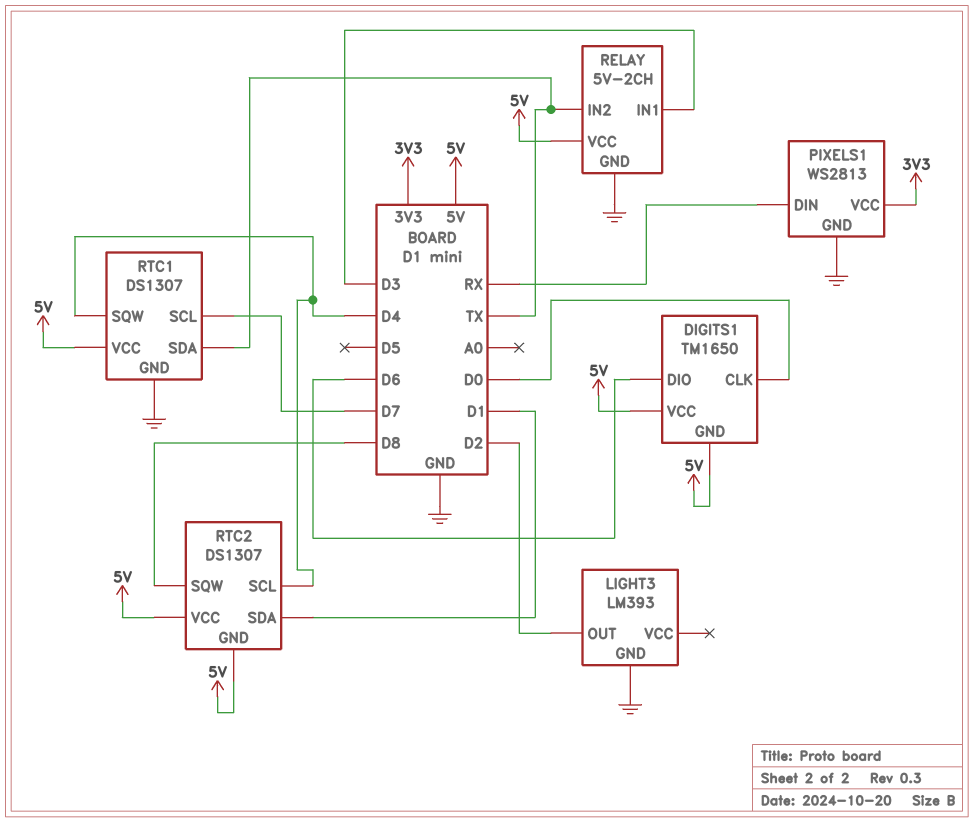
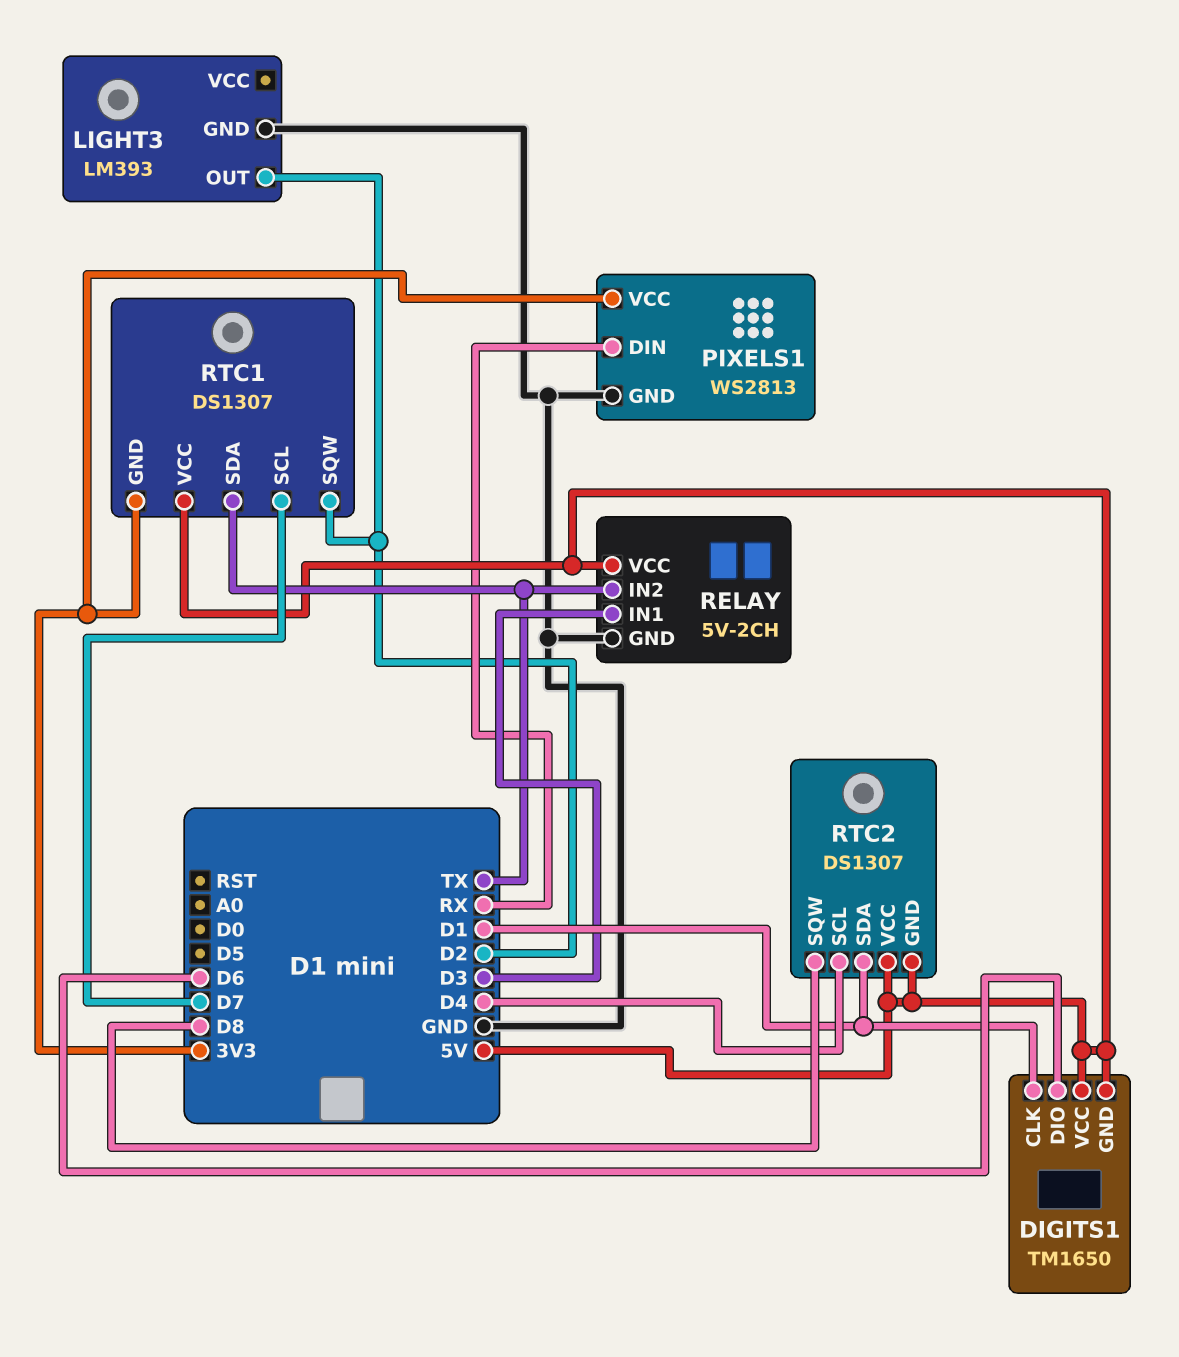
DIGITS1 pin CLK: D0 -> D1
RTC1 pin GND: GND -> 3V3
RTC1 pin SQW: D4 -> D2

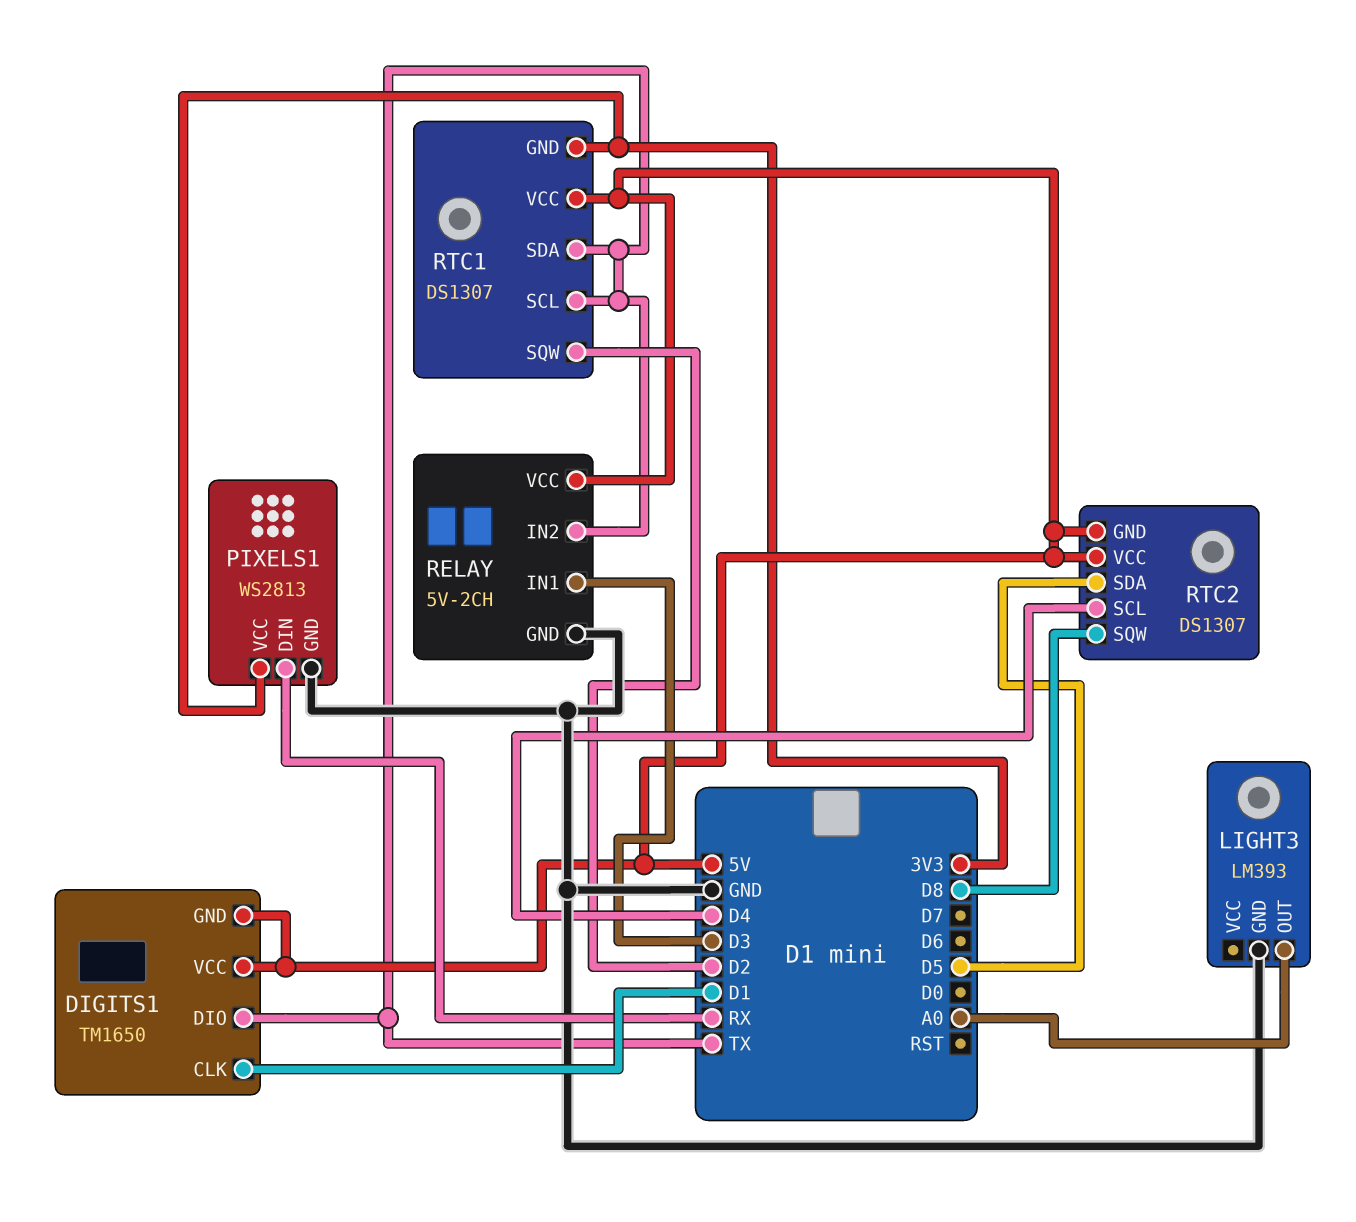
DIGITS1 pin DIO: D6 -> TX
LIGHT3 pin OUT: D2 -> A0
RTC1 pin SCL: D7 -> TX
RTC2 pin SDA: D1 -> D5

